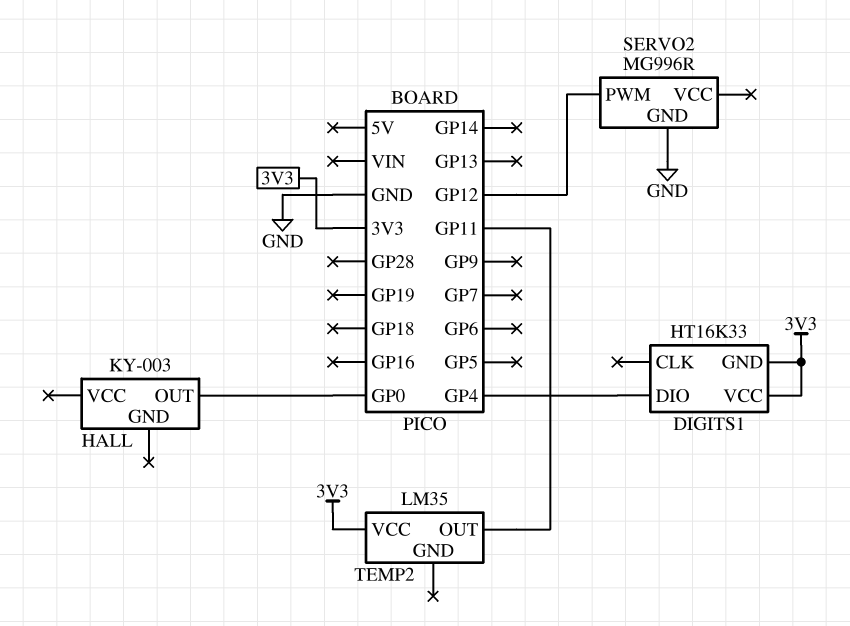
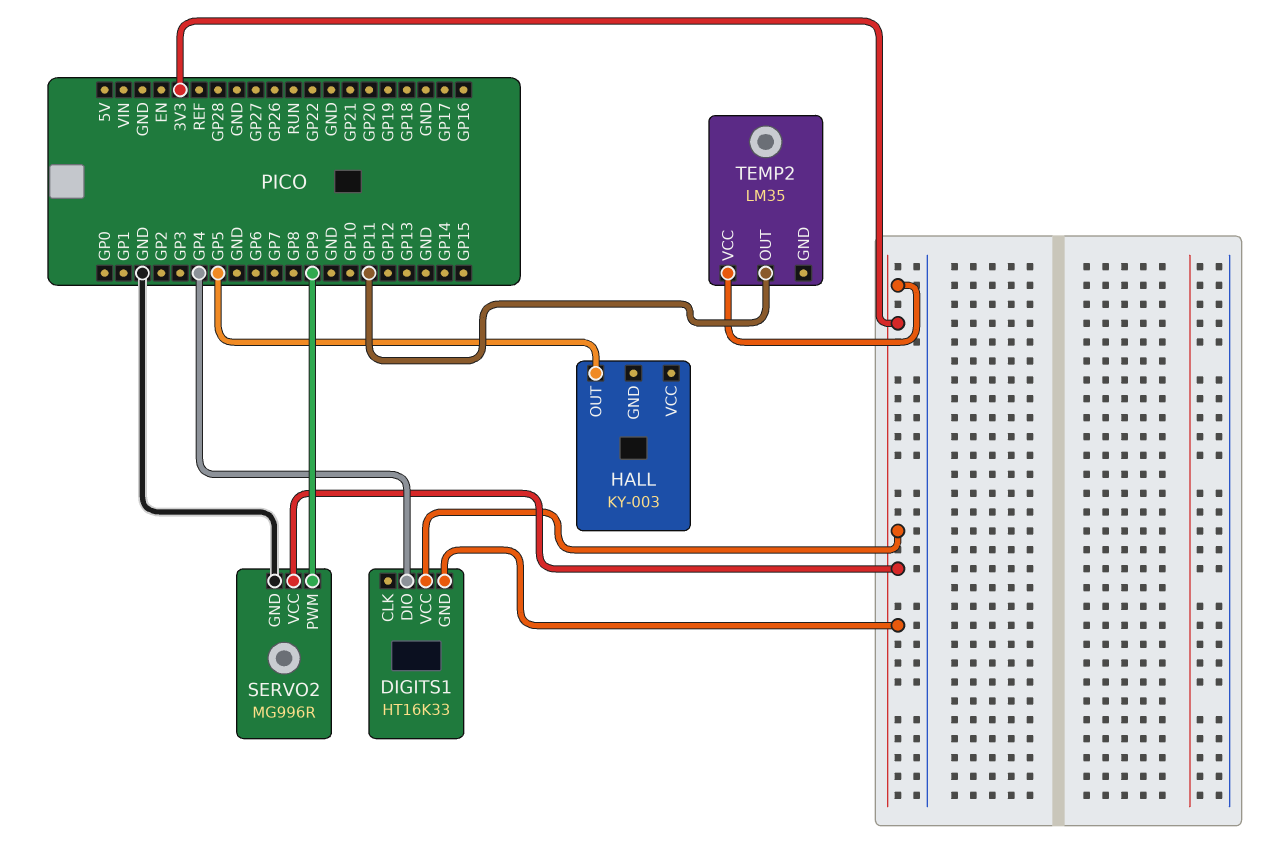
HALL pin OUT: GP0 -> GP5
SERVO2 pin PWM: GP12 -> GP9
SERVO2 pin VCC: none -> 3V3

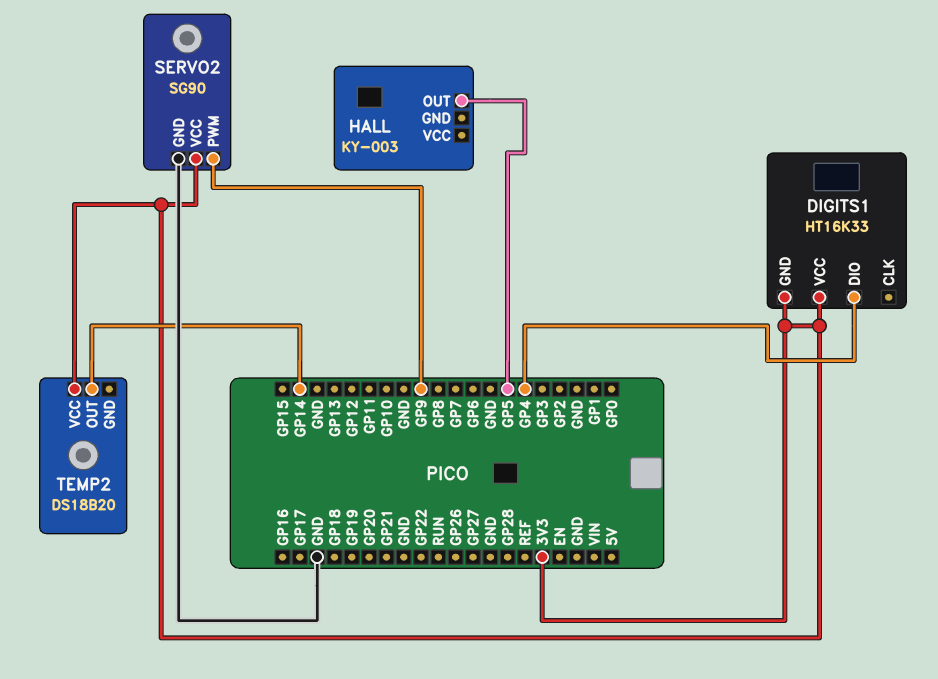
SERVO2: MG996R -> SG90
TEMP2: LM35 -> DS18B20
TEMP2 pin OUT: GP11 -> GP14

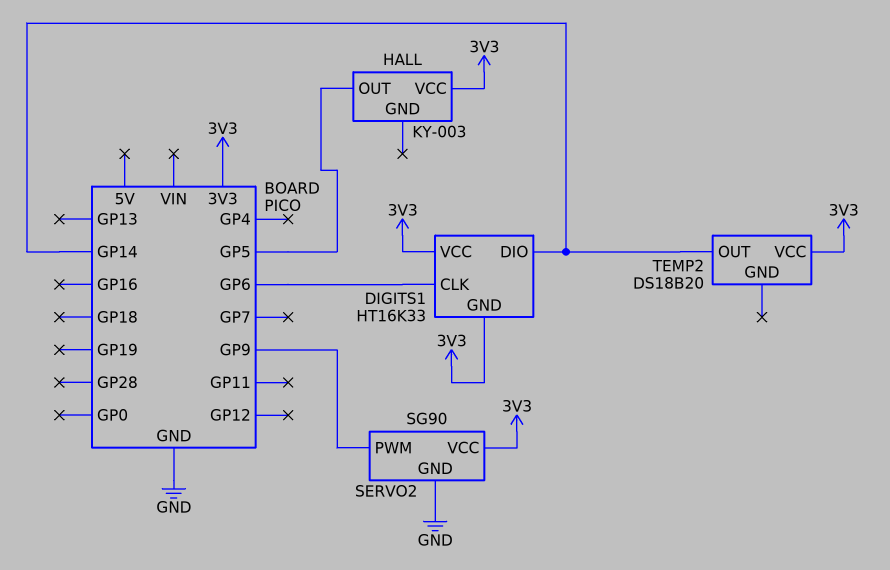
DIGITS1 pin CLK: none -> GP6
DIGITS1 pin DIO: GP4 -> GP14
HALL pin VCC: none -> 3V3

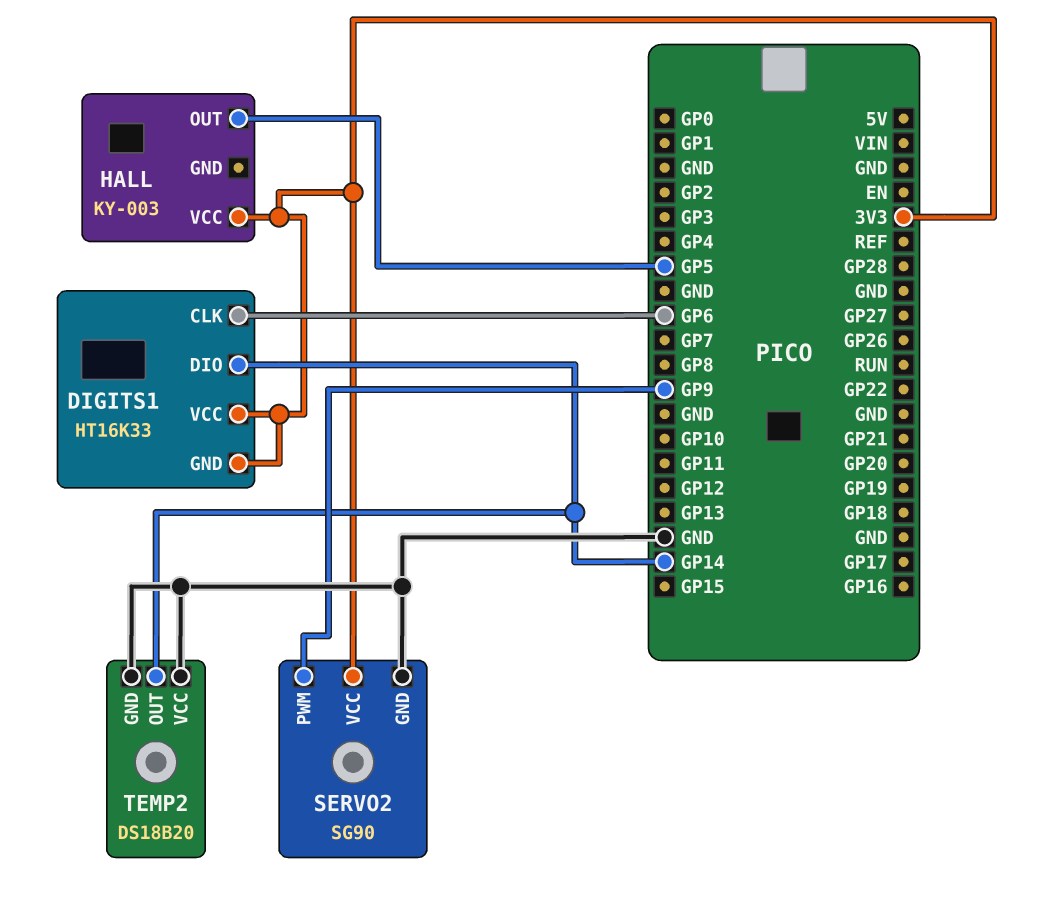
TEMP2 pin GND: none -> GND
TEMP2 pin VCC: 3V3 -> GND

